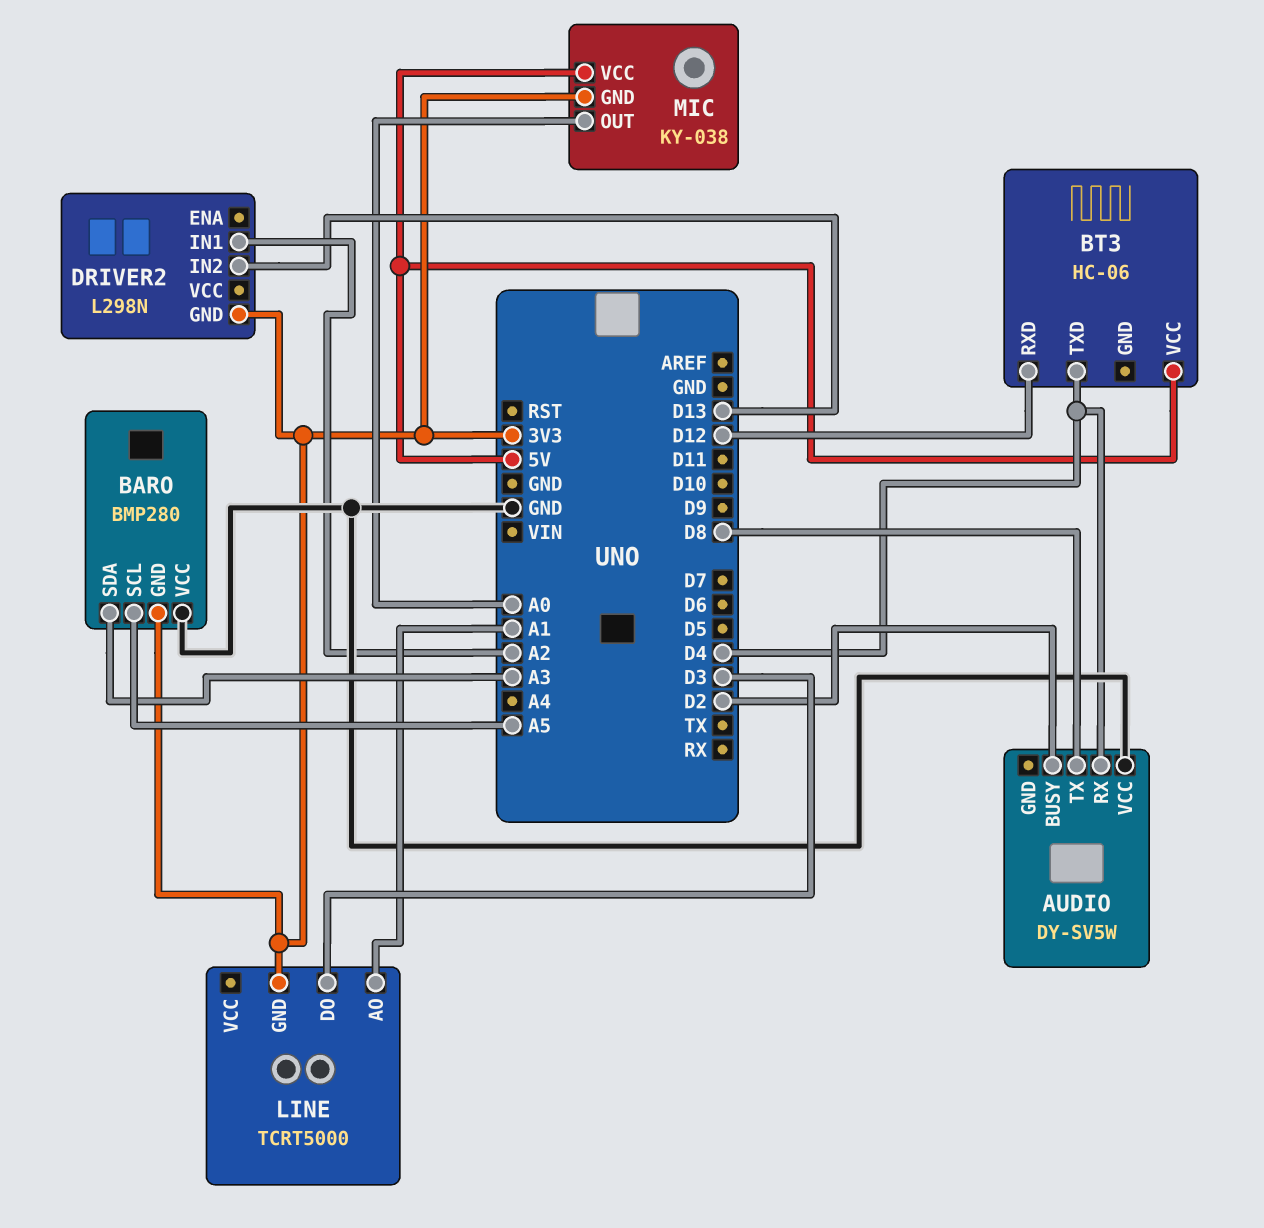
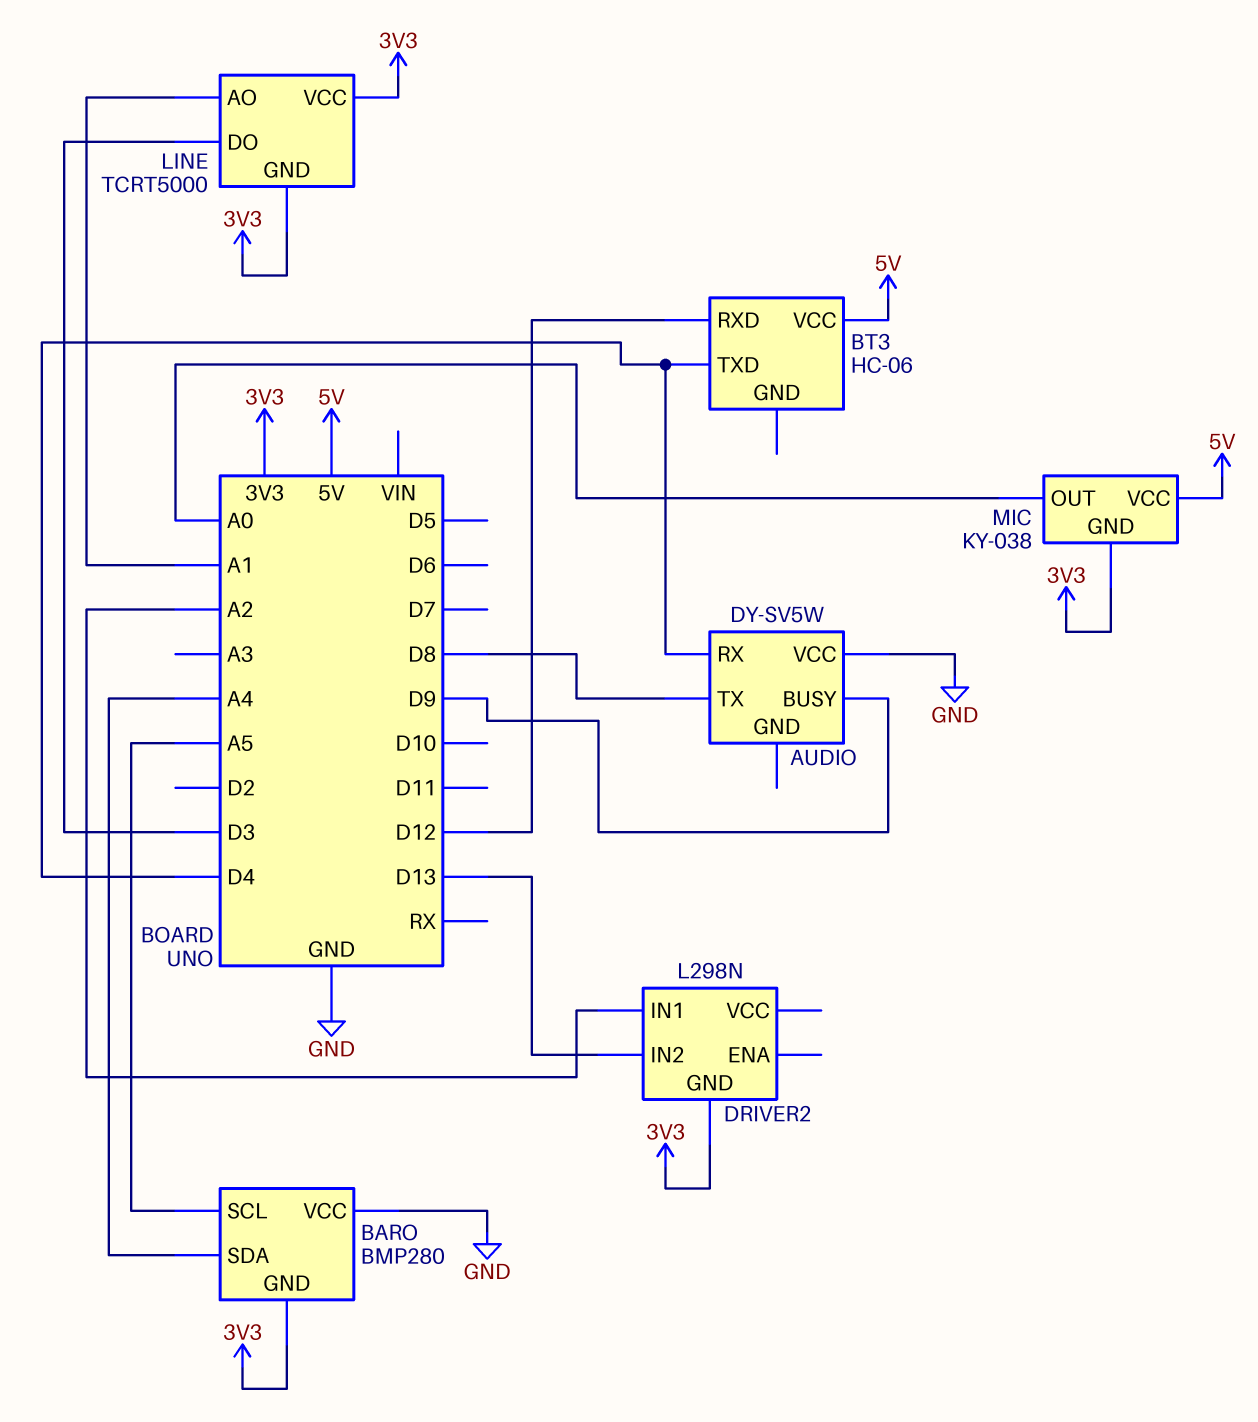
AUDIO pin BUSY: D2 -> D9
BARO pin SDA: A3 -> A4
LINE pin VCC: none -> 3V3

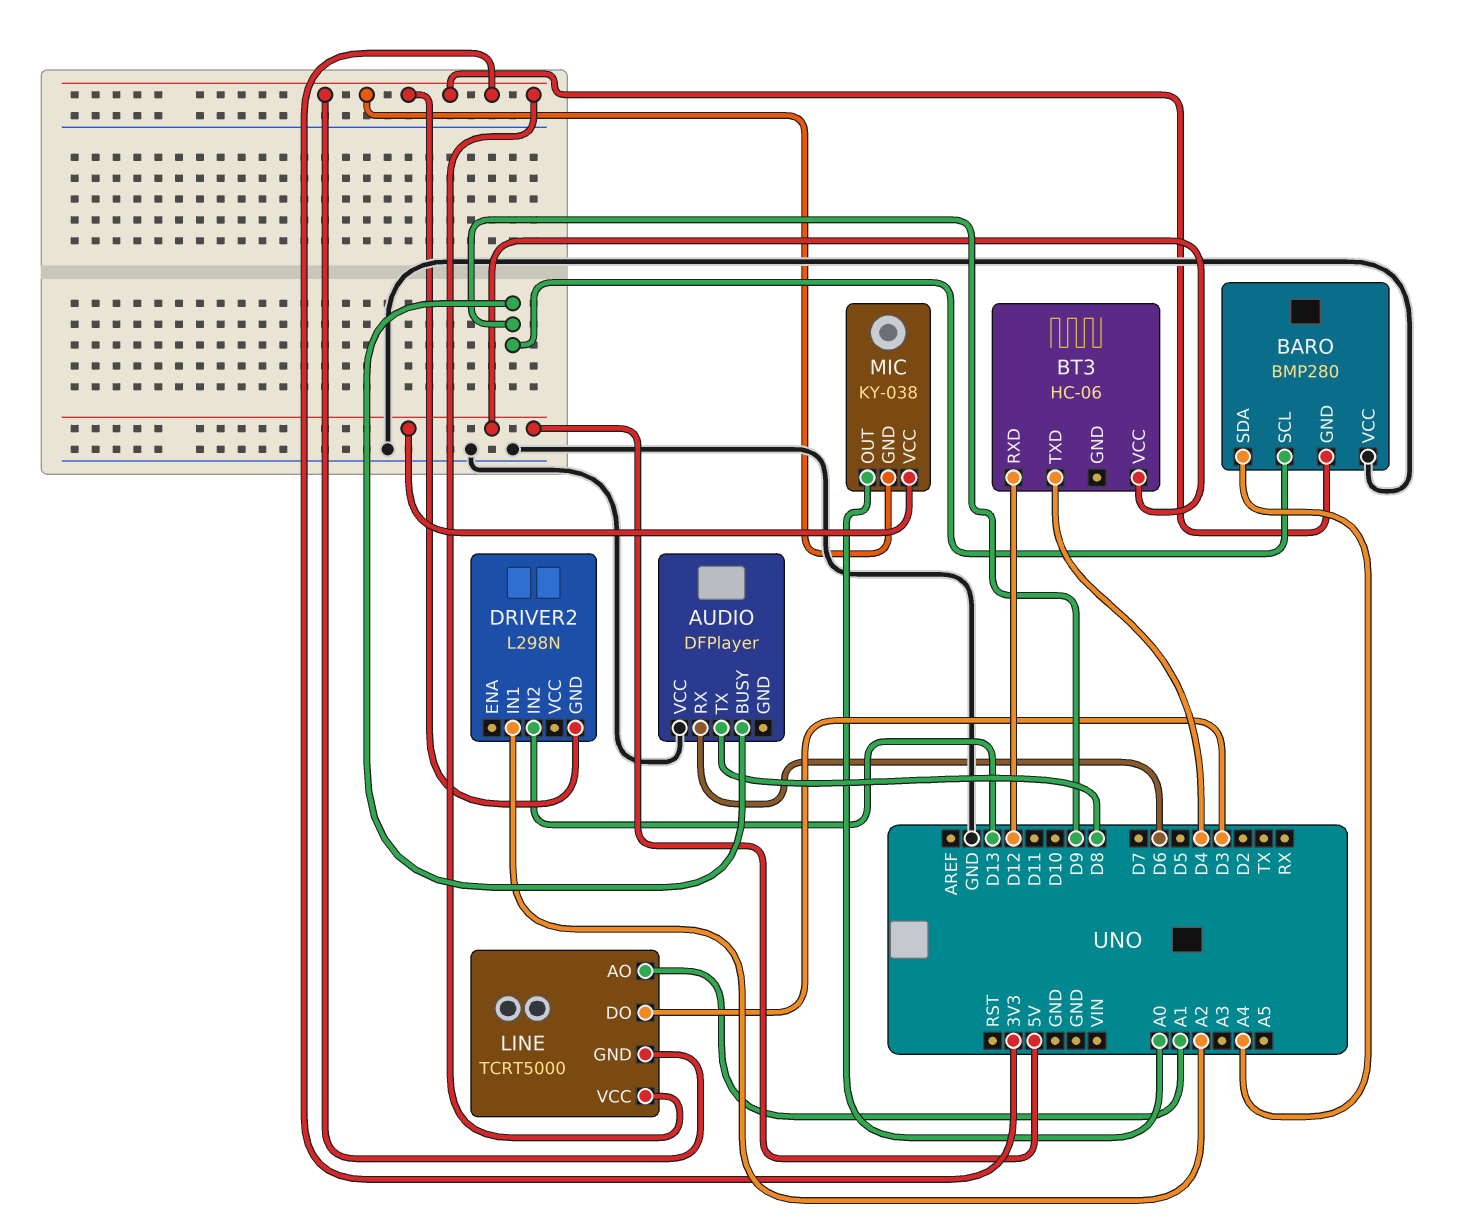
AUDIO: DY-SV5W -> DFPlayer
AUDIO pin RX: D4 -> D6
BARO pin SCL: A5 -> D9

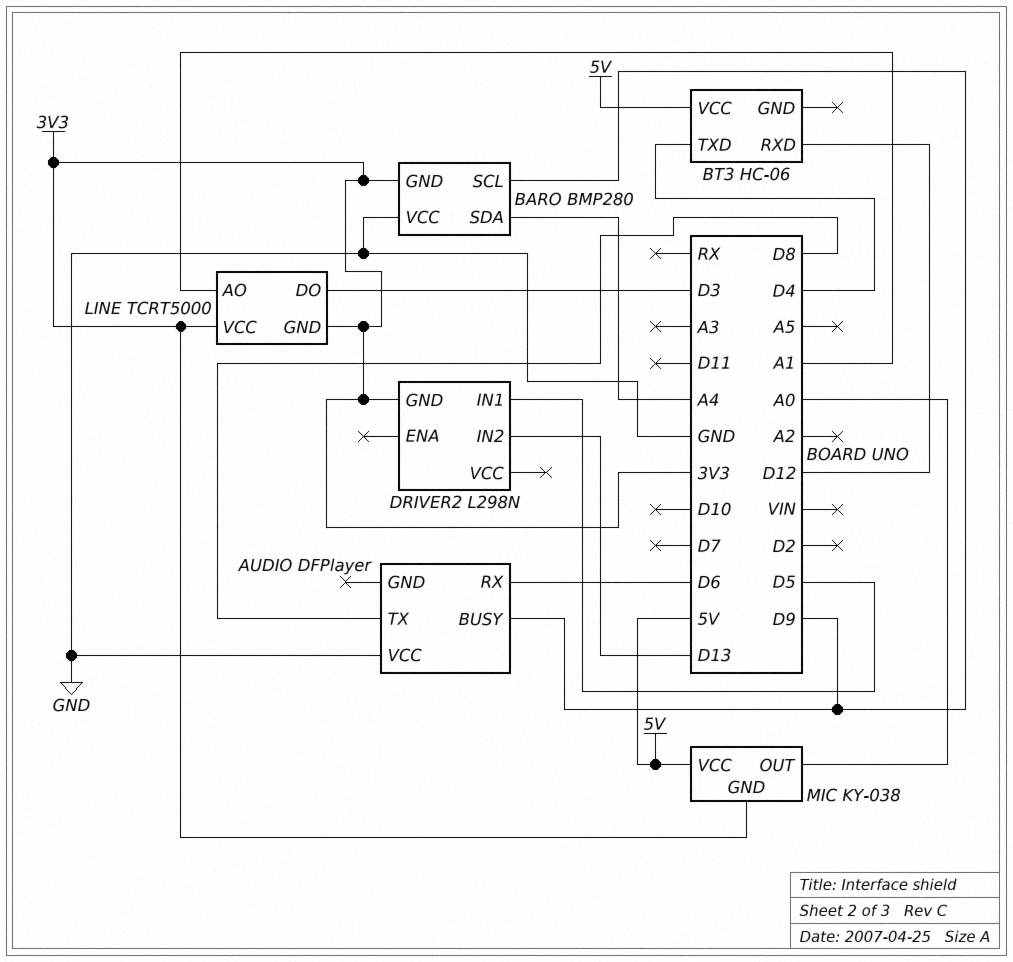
DRIVER2 pin IN1: A2 -> D5

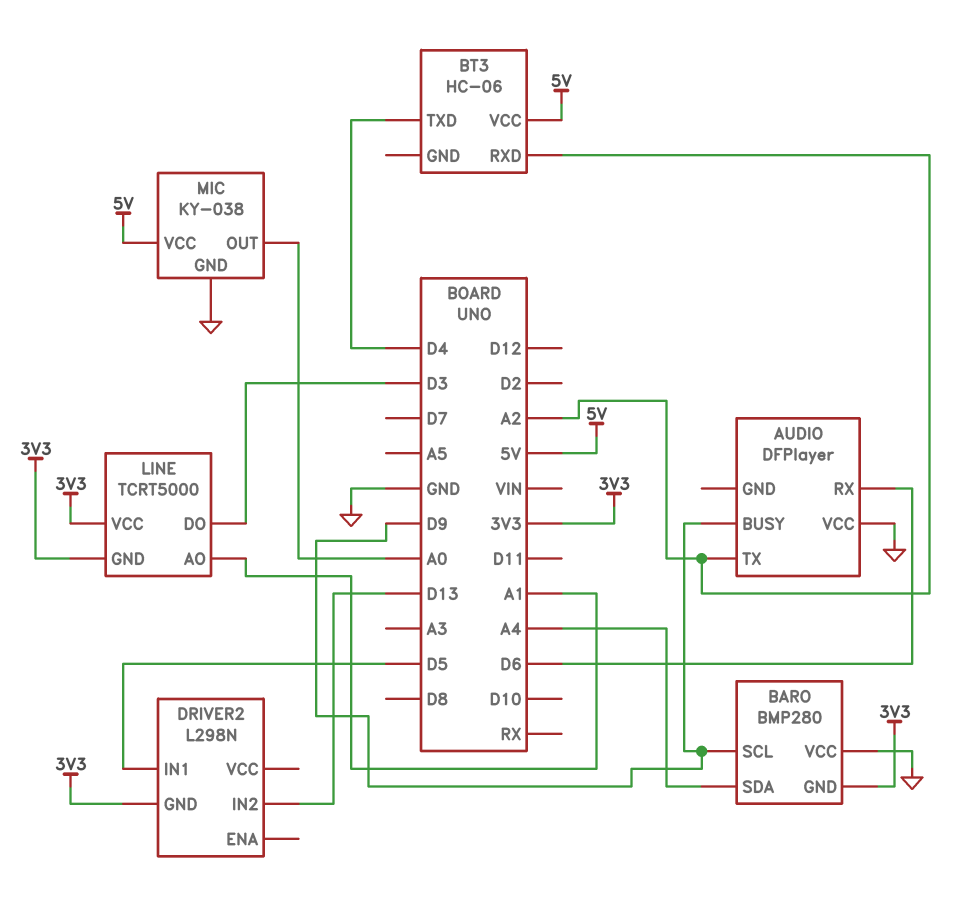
AUDIO pin TX: D8 -> A2
BT3 pin RXD: D12 -> A2
MIC pin GND: 3V3 -> GND

